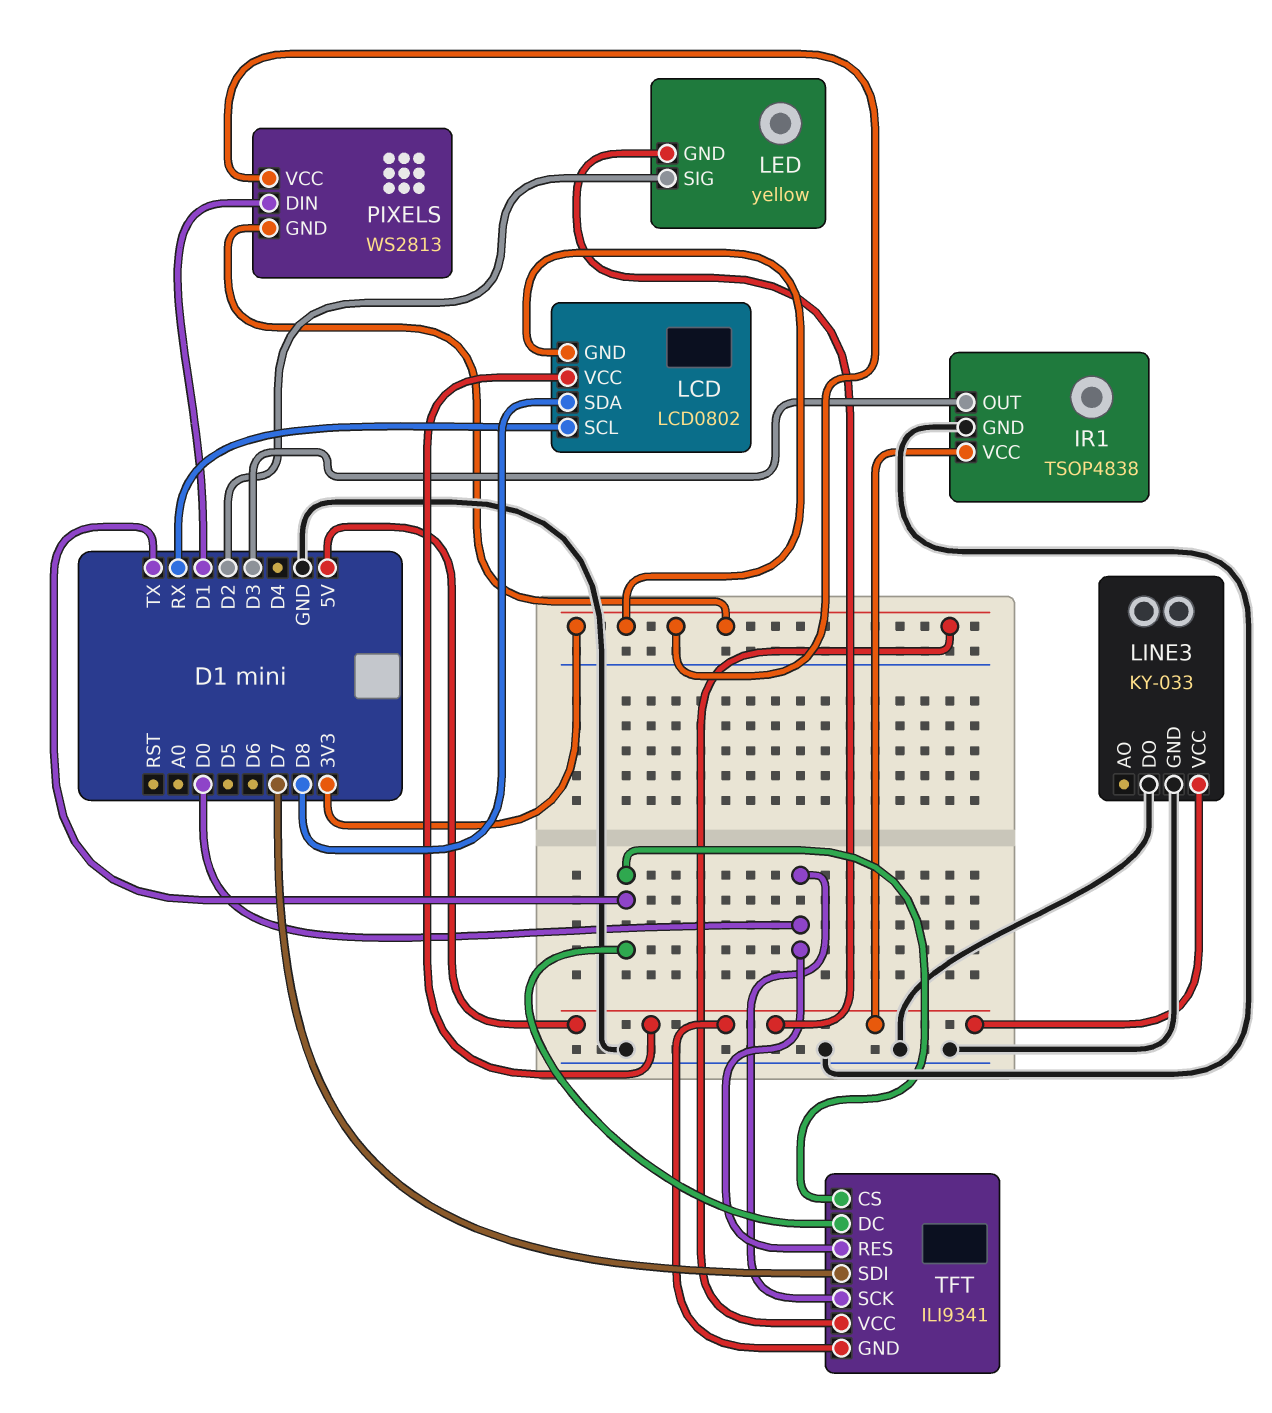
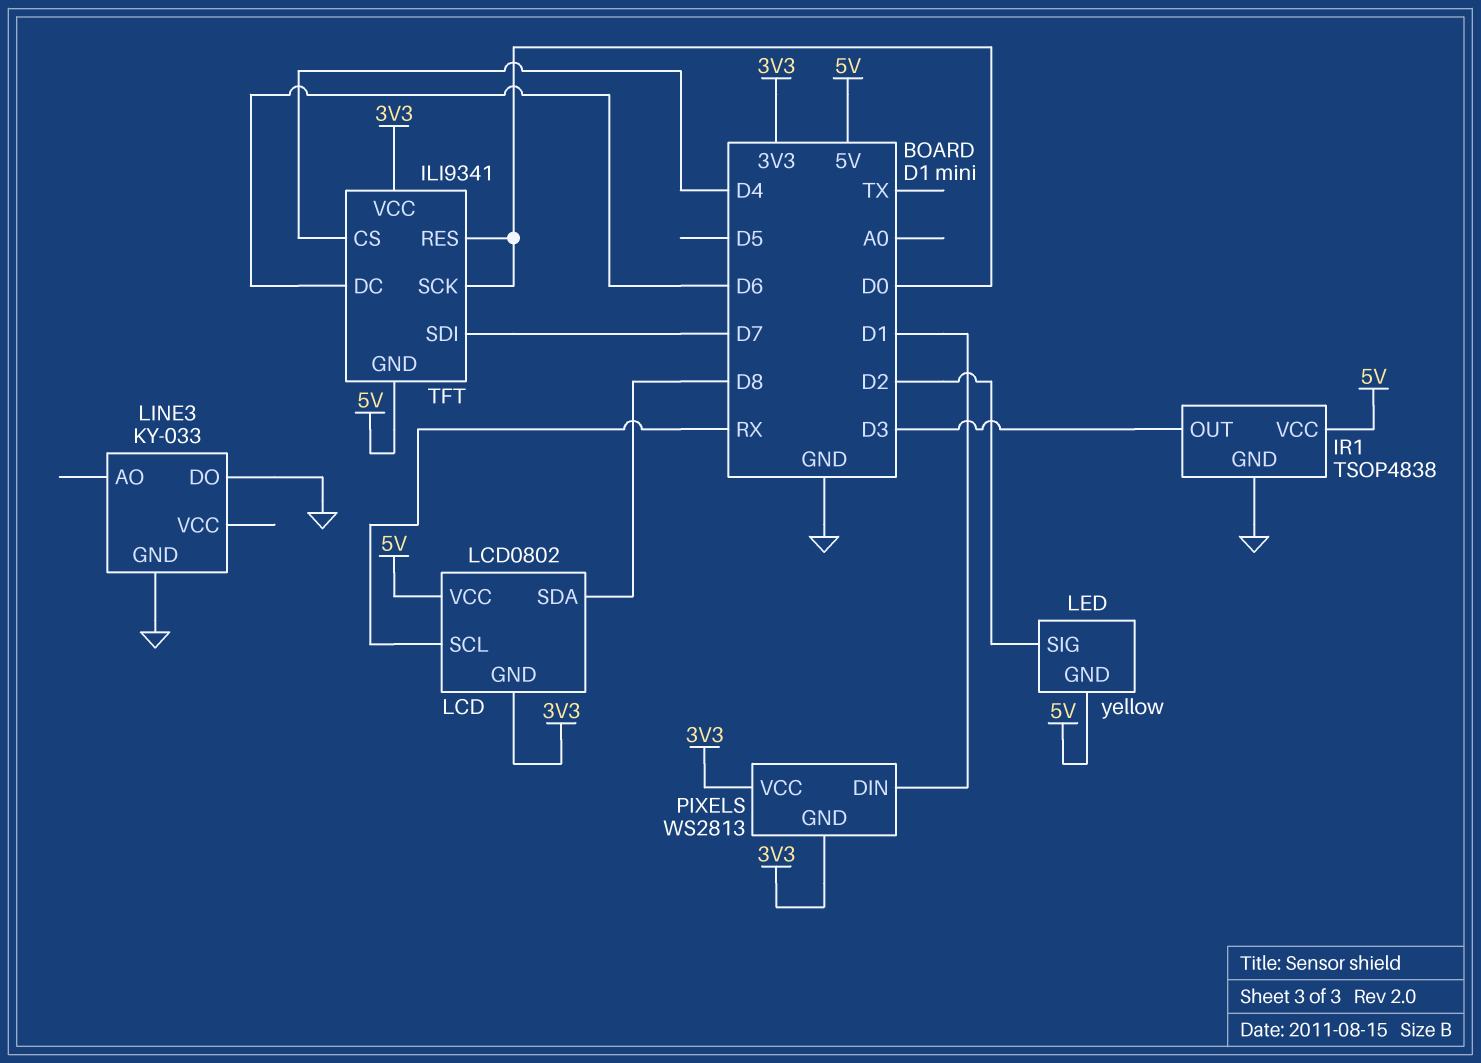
LINE3 pin VCC: 5V -> none
TFT pin CS: TX -> D4
TFT pin DC: TX -> D6

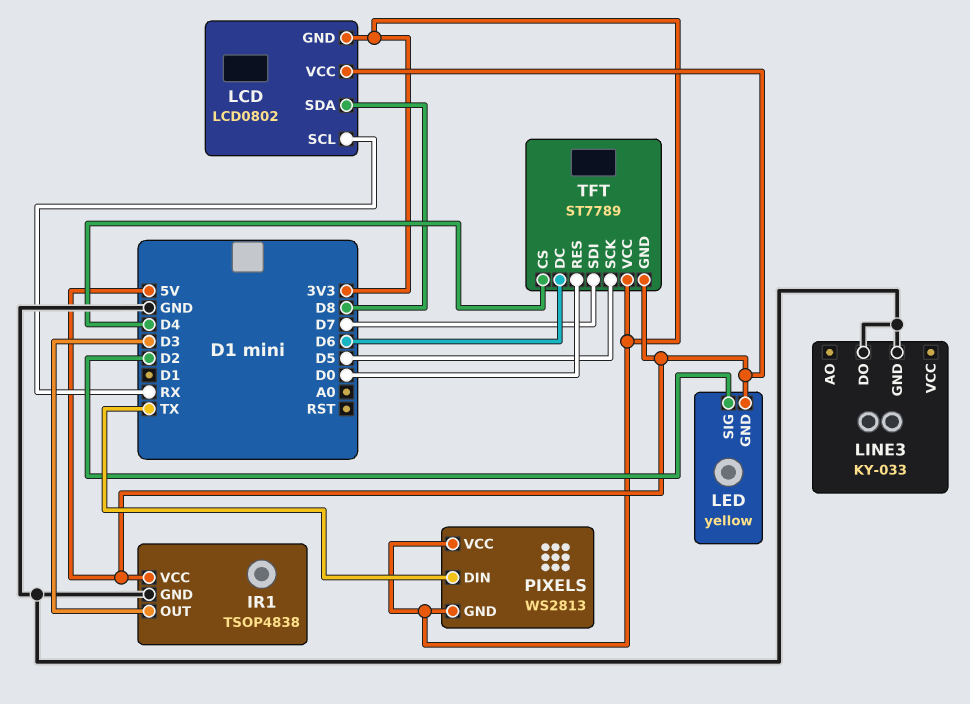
PIXELS pin DIN: D1 -> TX
TFT: ILI9341 -> ST7789
TFT pin SCK: D0 -> D5

